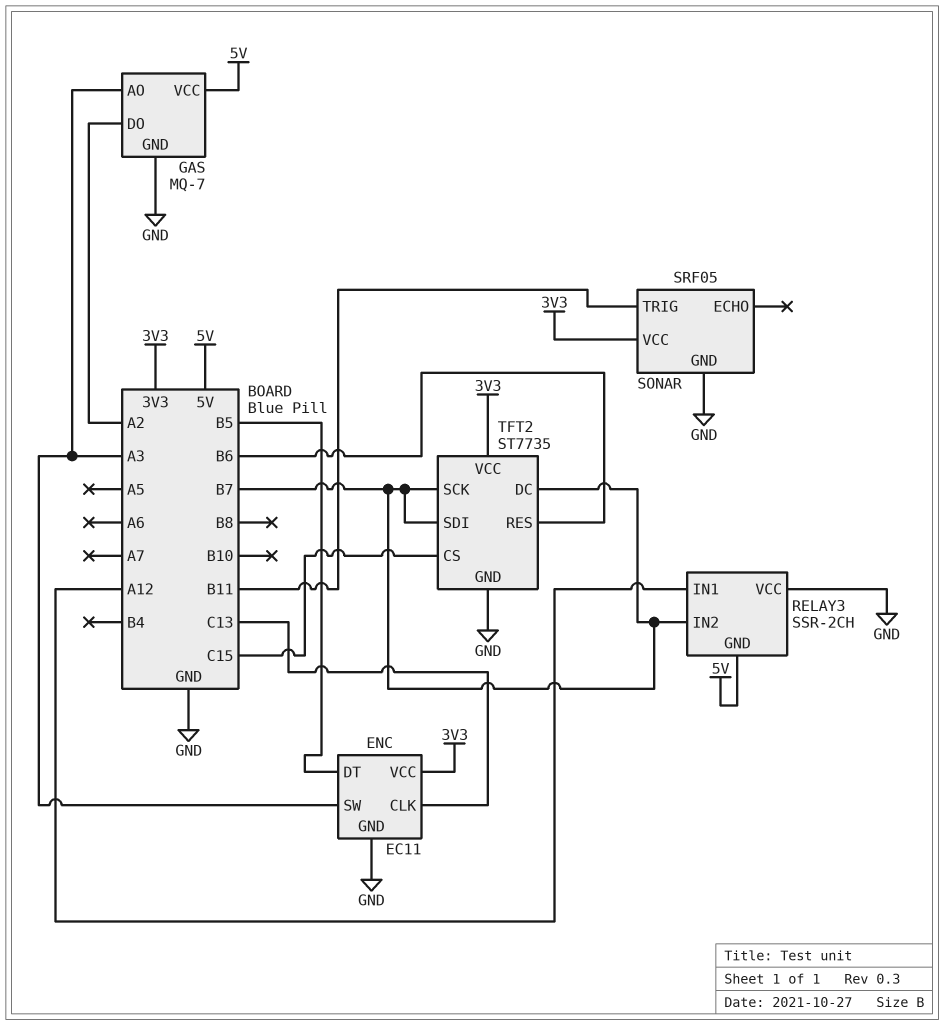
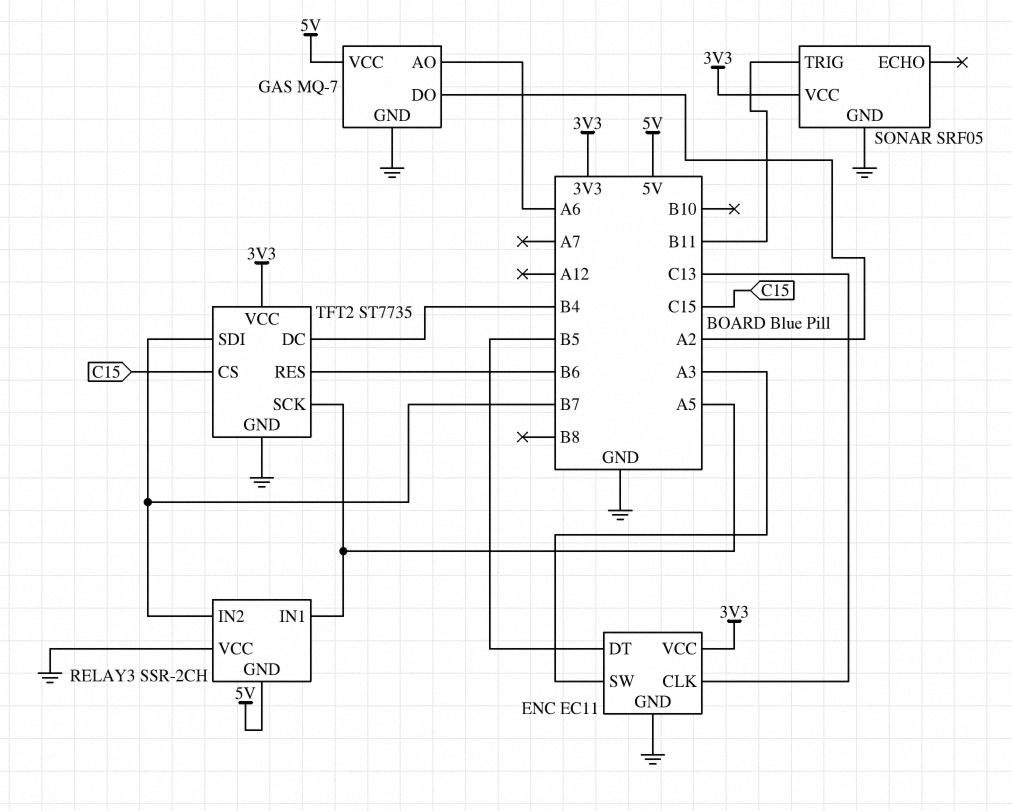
GAS pin AO: A3 -> A6
RELAY3 pin IN1: A12 -> A5
TFT2 pin DC: B7 -> B4
TFT2 pin SCK: B7 -> A5

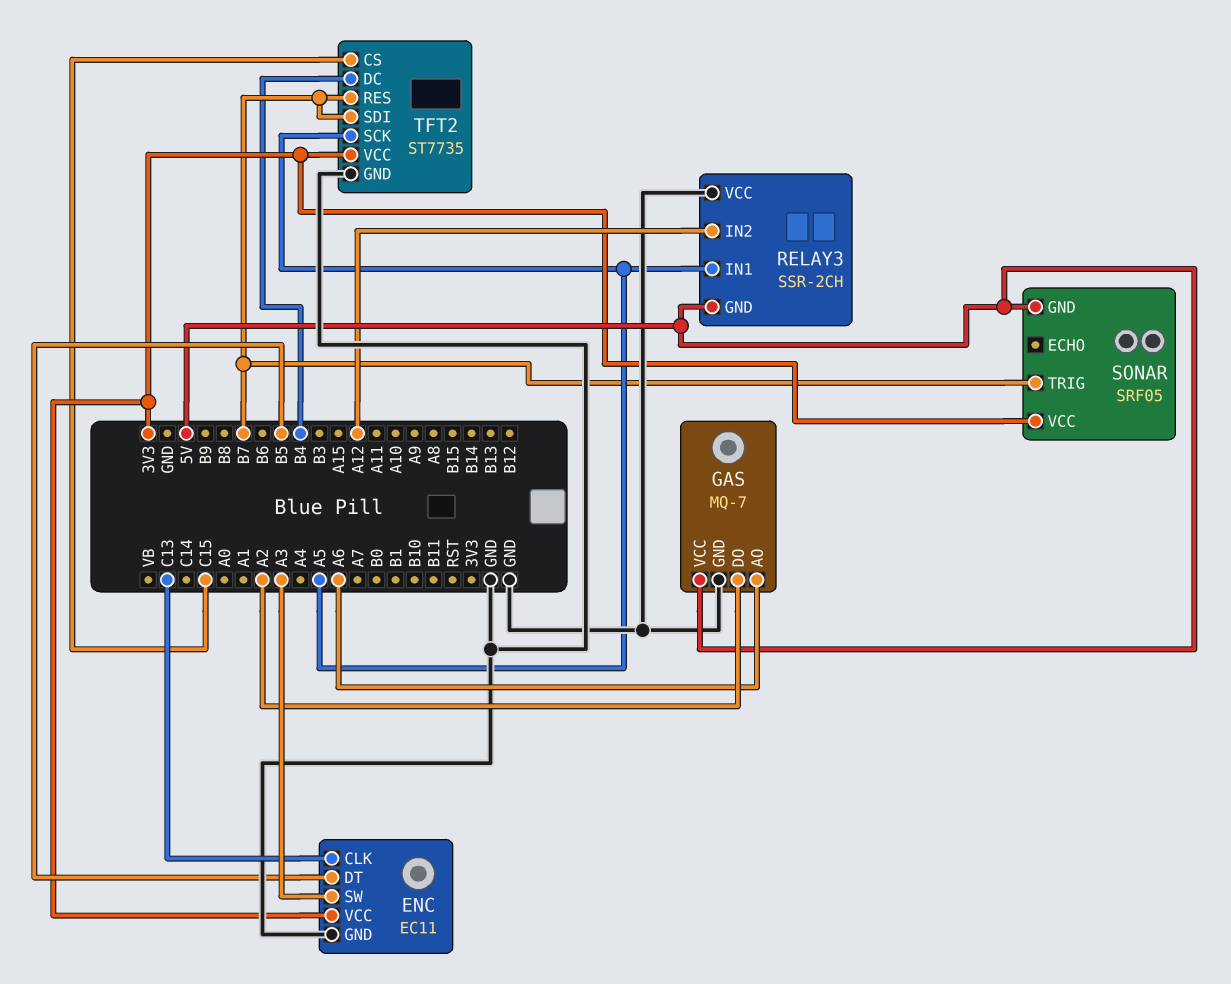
RELAY3 pin IN2: B7 -> A12
SONAR pin GND: GND -> 5V
SONAR pin TRIG: B11 -> B7
TFT2 pin RES: B6 -> B7

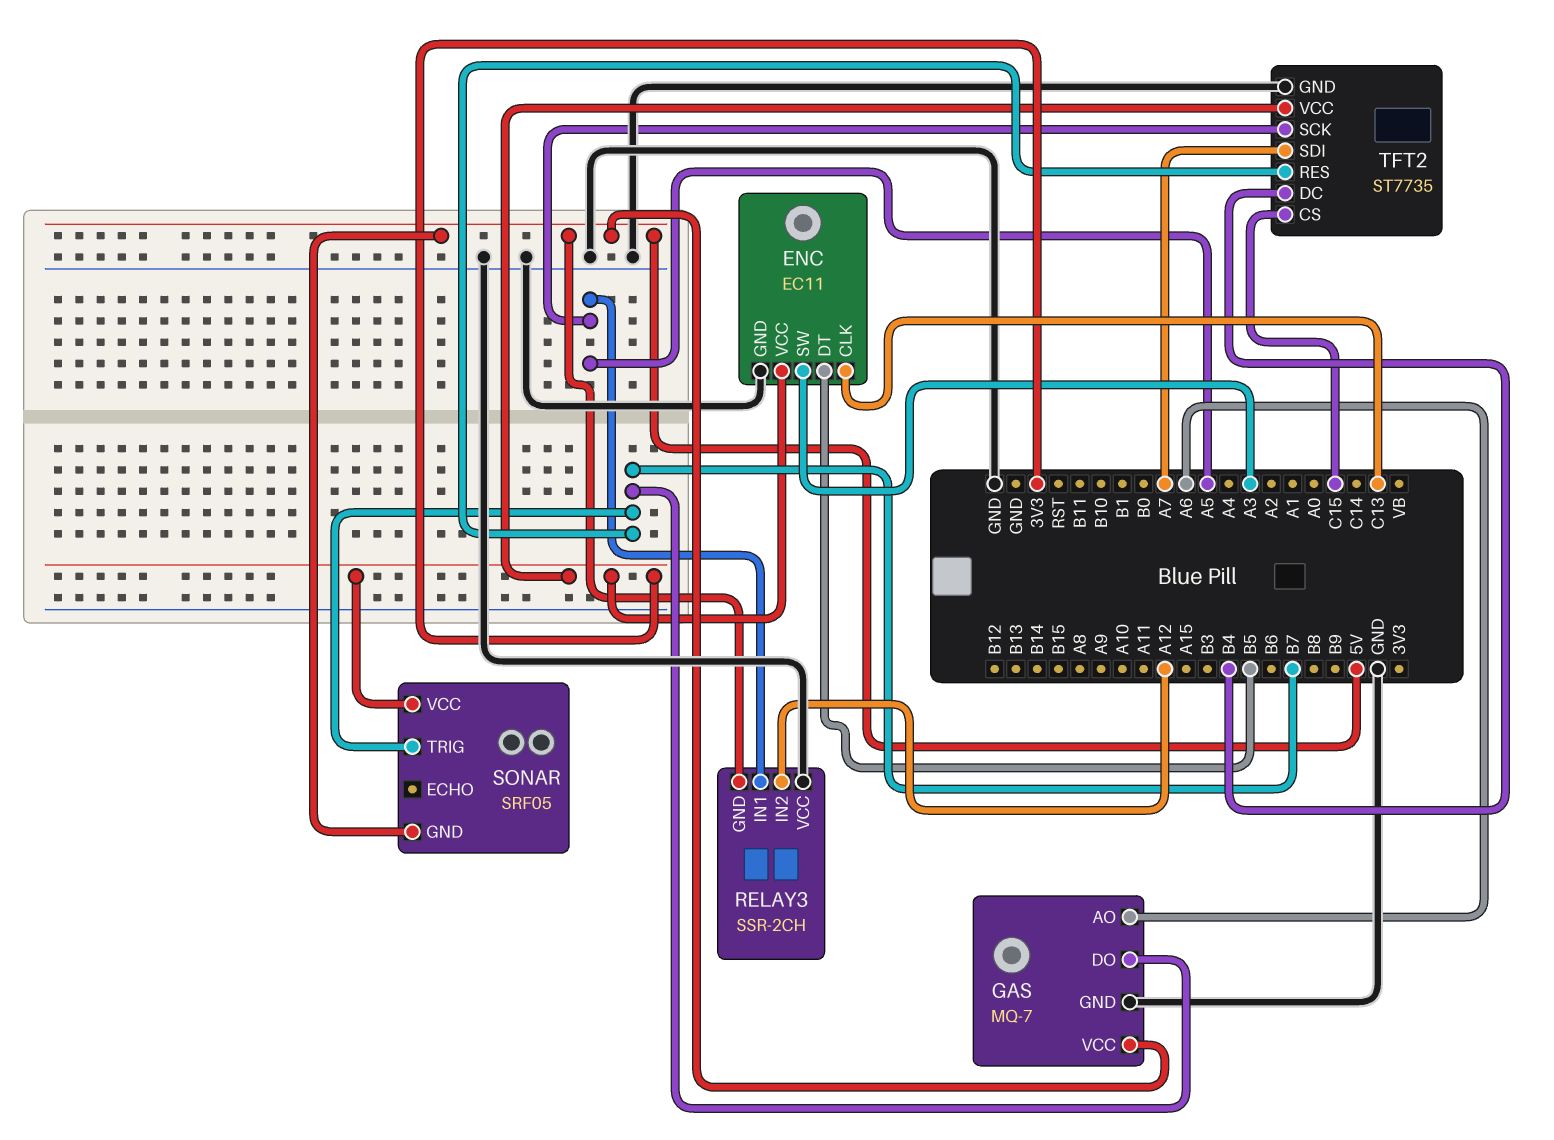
GAS pin DO: A2 -> B7
TFT2 pin SDI: B7 -> A7

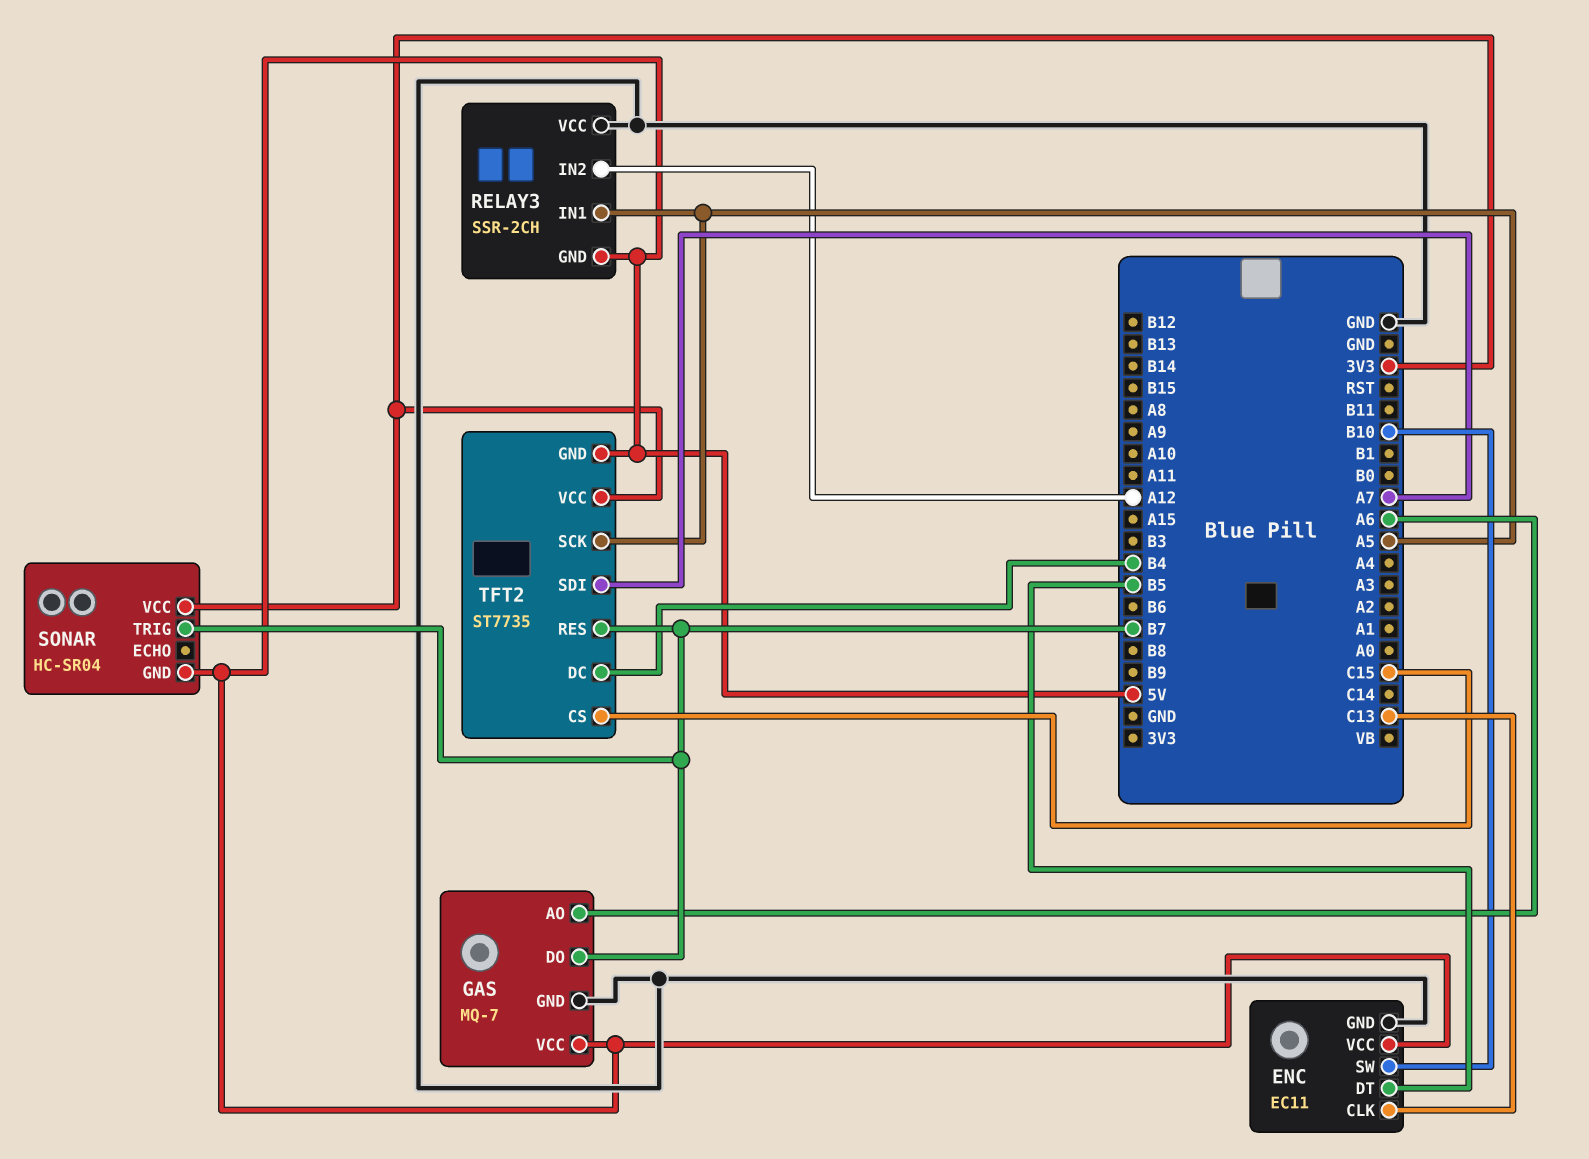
ENC pin SW: A3 -> B10
ENC pin VCC: 3V3 -> 5V
SONAR: SRF05 -> HC-SR04
TFT2 pin GND: GND -> 5V

